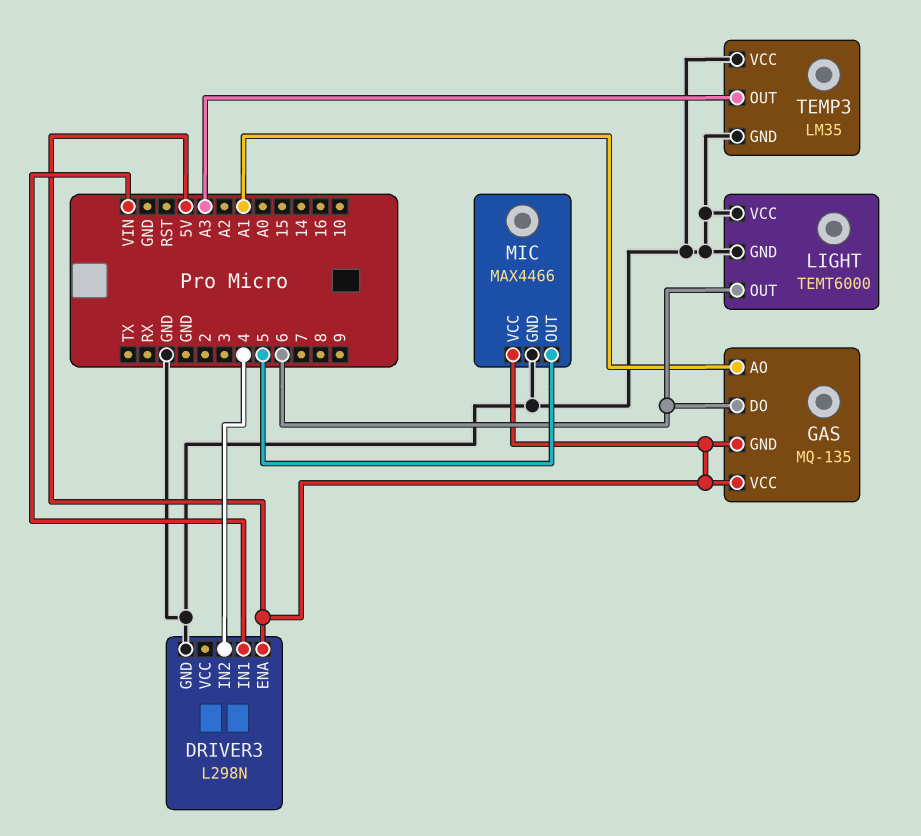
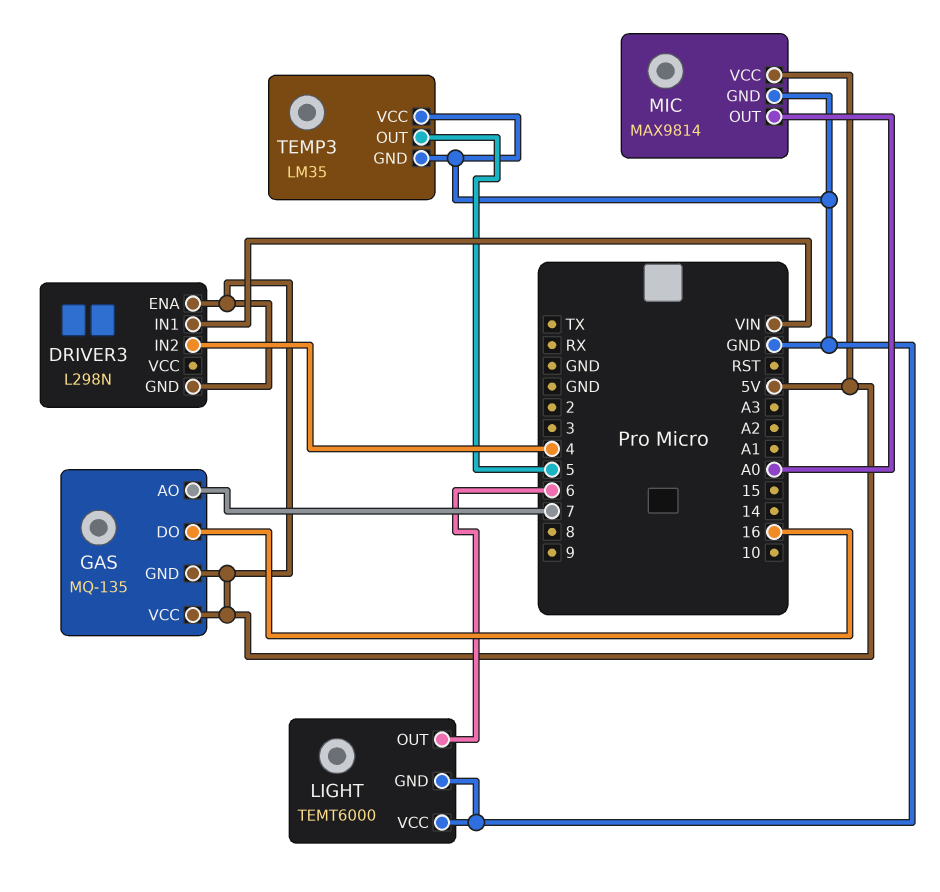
DRIVER3 pin GND: GND -> 5V
GAS pin AO: A1 -> 7
GAS pin DO: 6 -> 16
MIC: MAX4466 -> MAX9814
MIC pin OUT: 5 -> A0
TEMP3 pin OUT: A3 -> 5

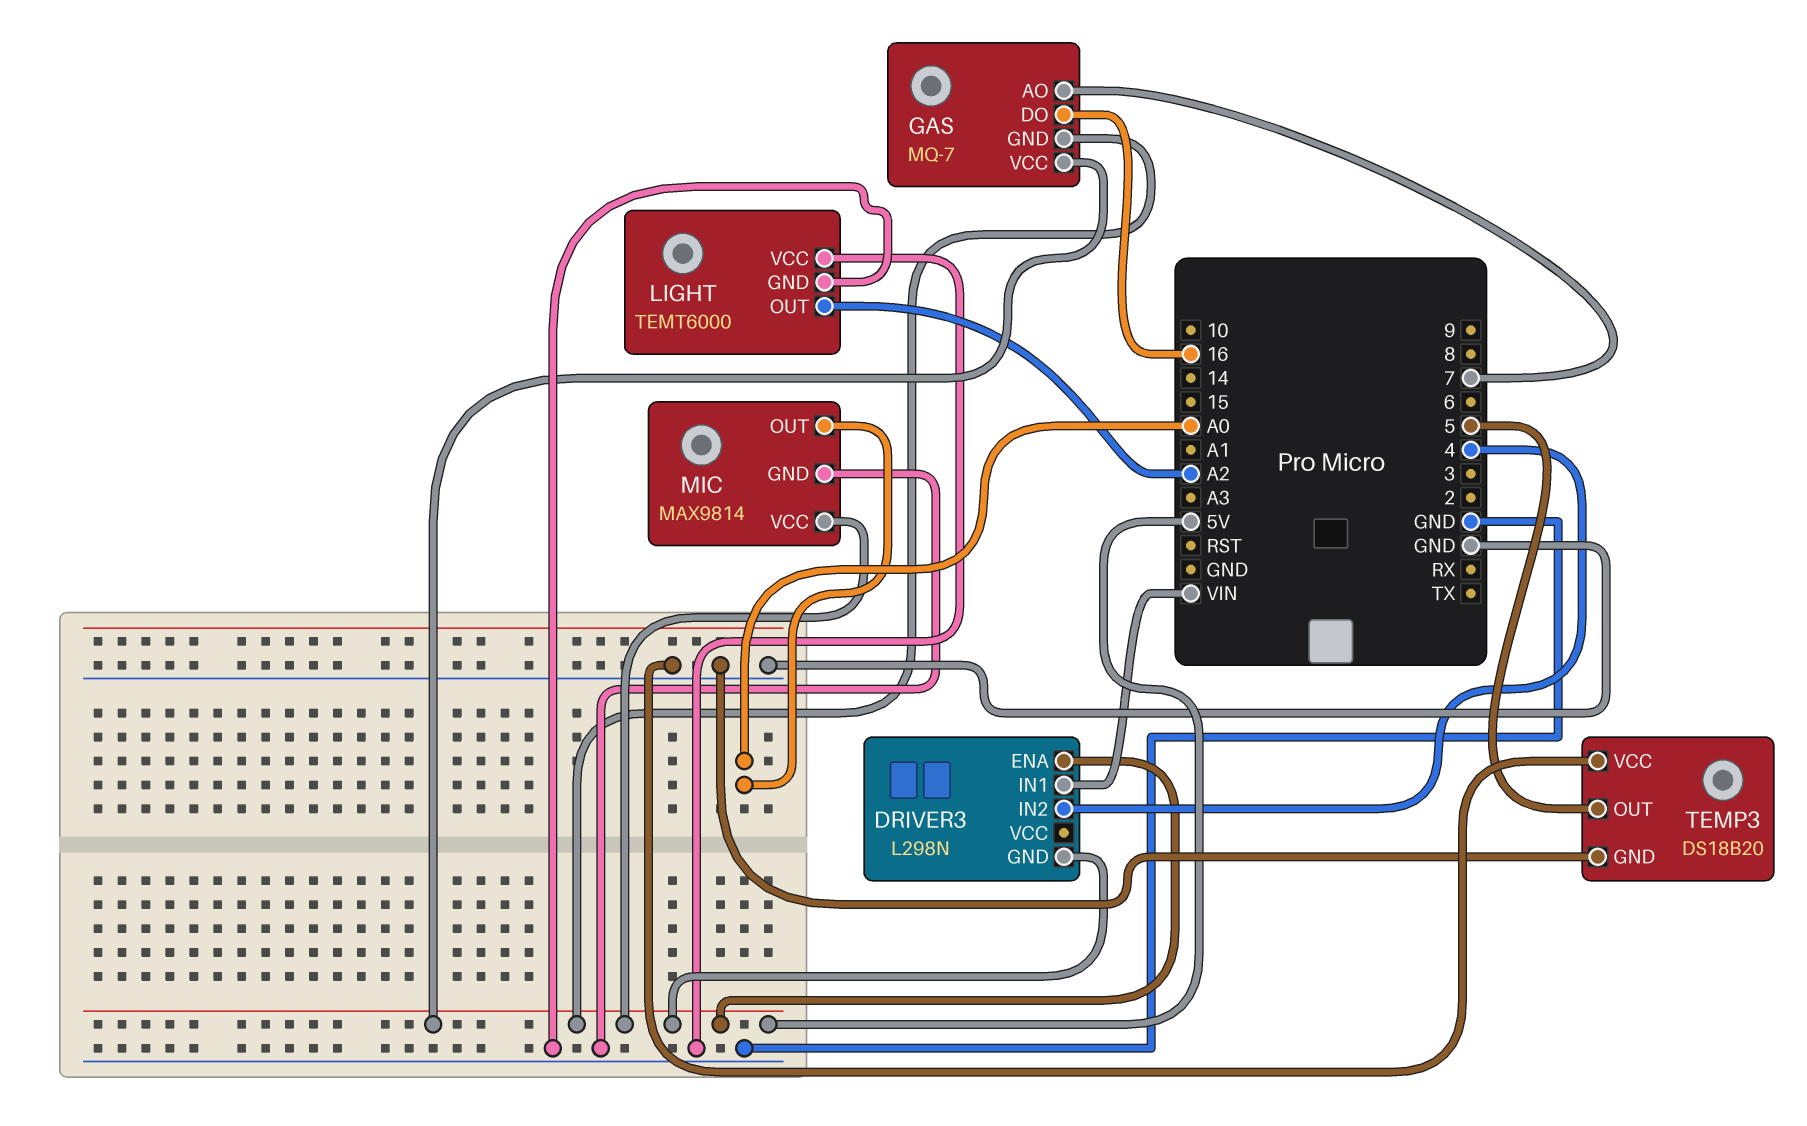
GAS: MQ-135 -> MQ-7
LIGHT pin OUT: 6 -> A2
TEMP3: LM35 -> DS18B20

